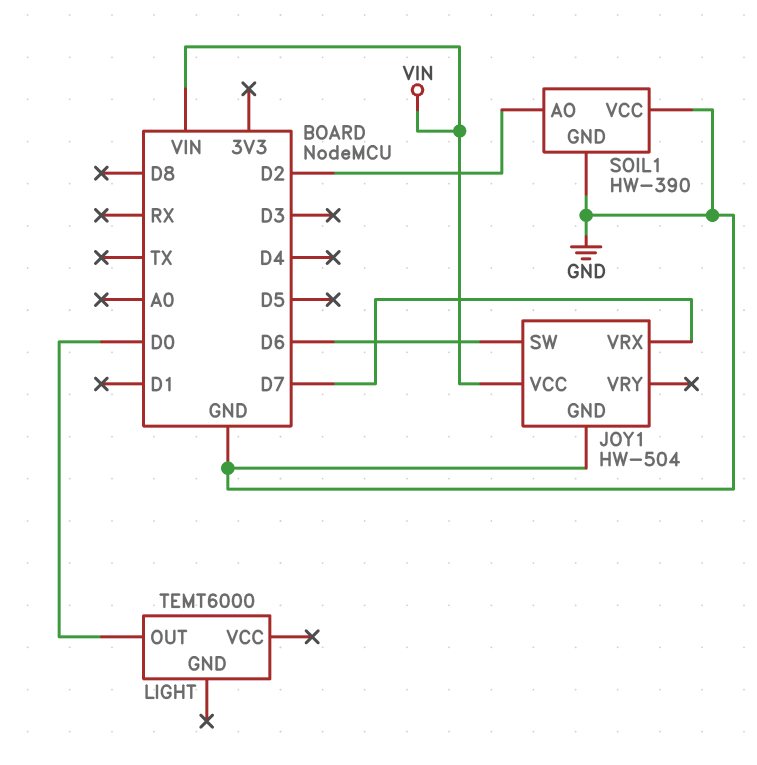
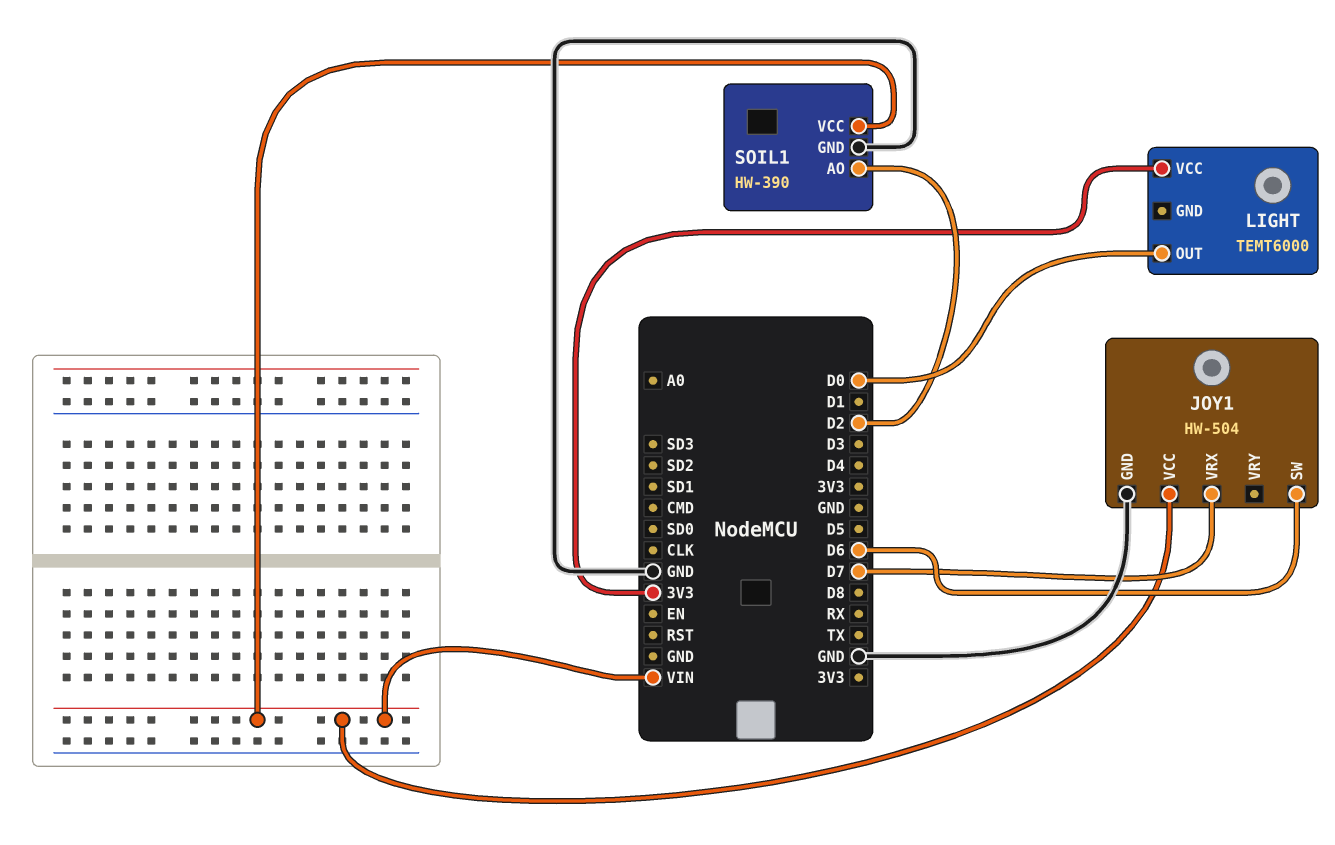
LIGHT pin VCC: none -> 3V3
SOIL1 pin VCC: GND -> VIN

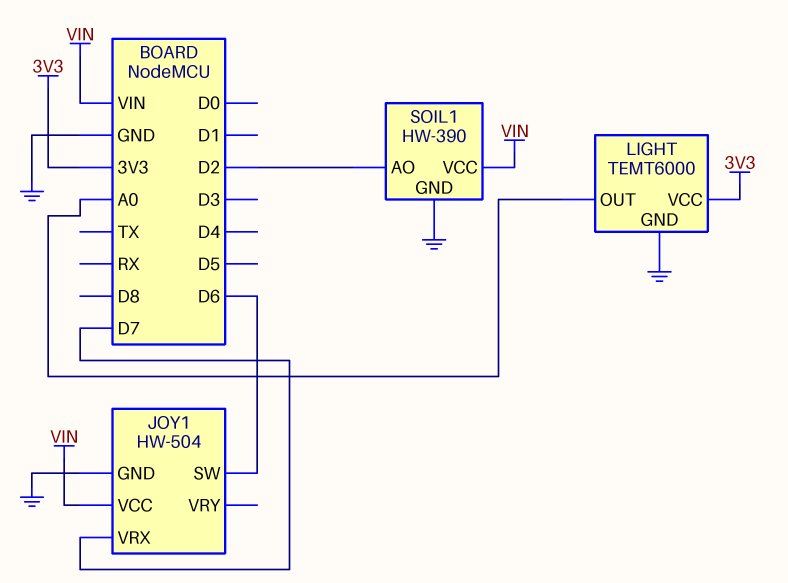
LIGHT pin GND: none -> GND
LIGHT pin OUT: D0 -> A0

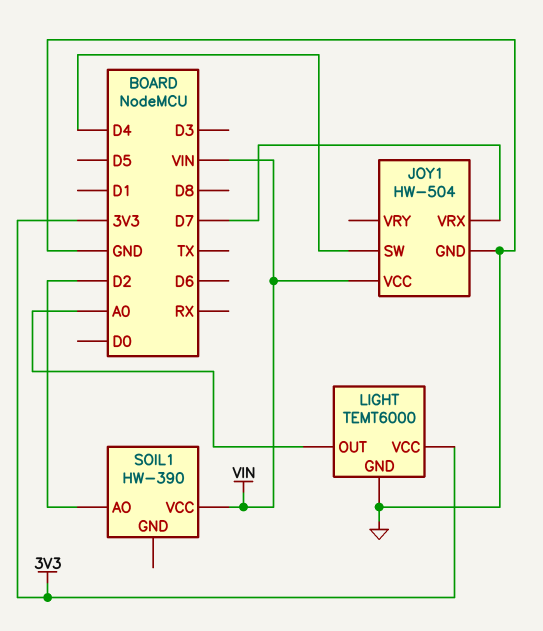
JOY1 pin SW: D6 -> D4
SOIL1 pin GND: GND -> none

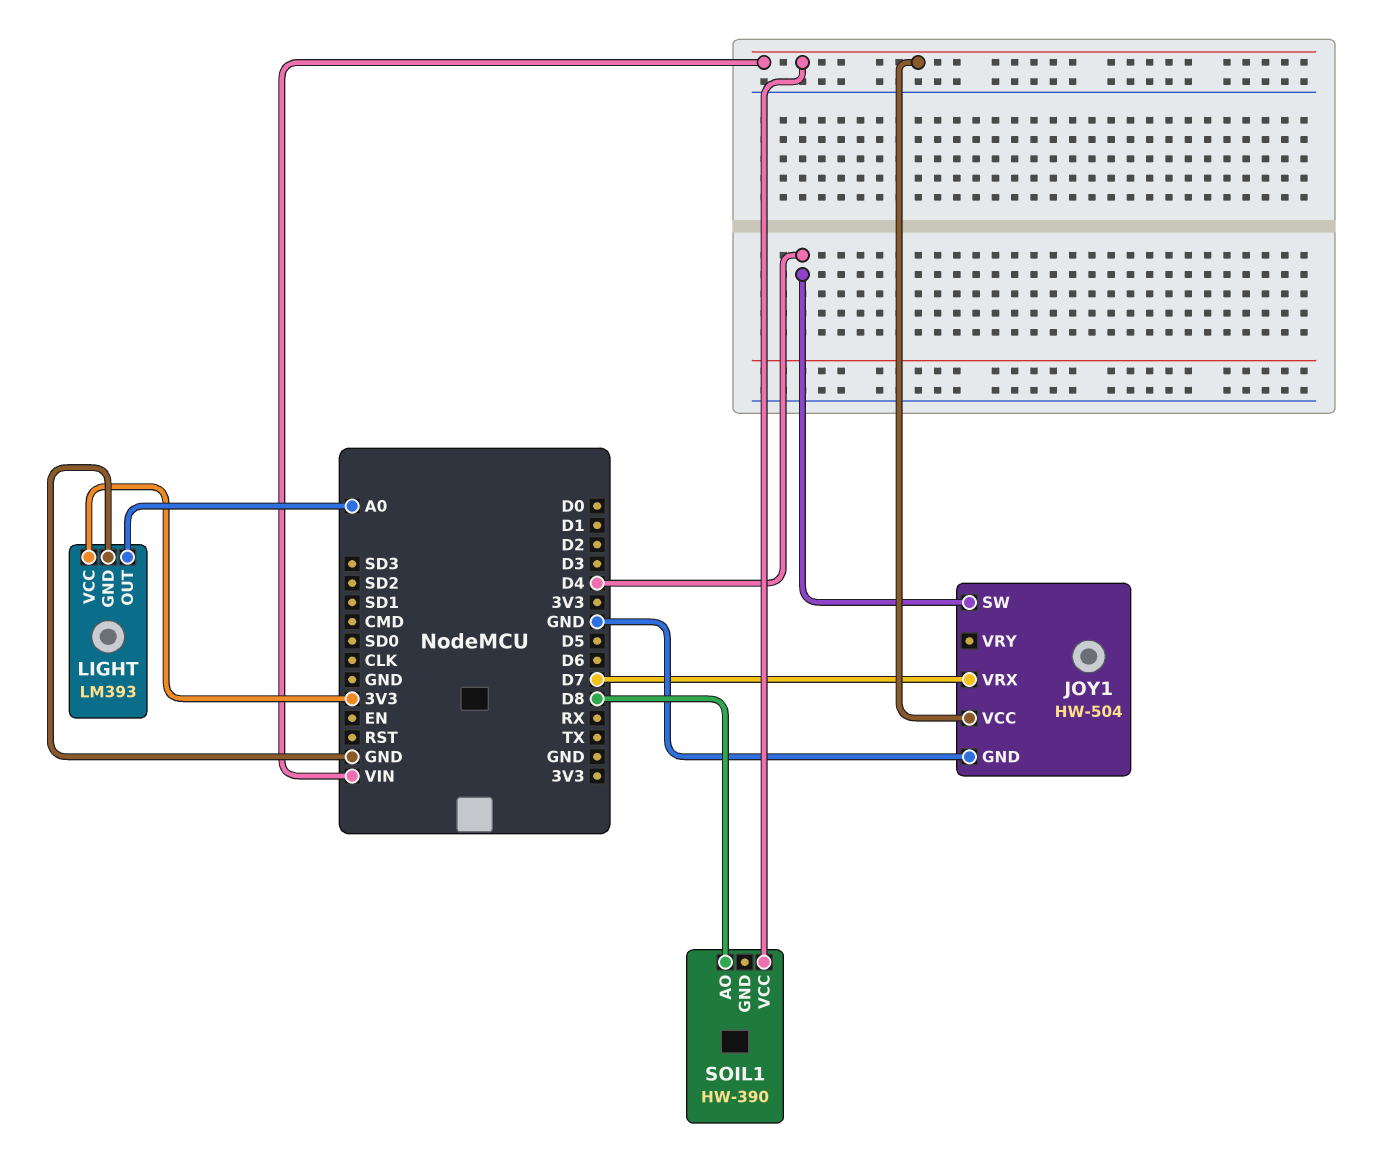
LIGHT: TEMT6000 -> LM393
SOIL1 pin AO: D2 -> D8

